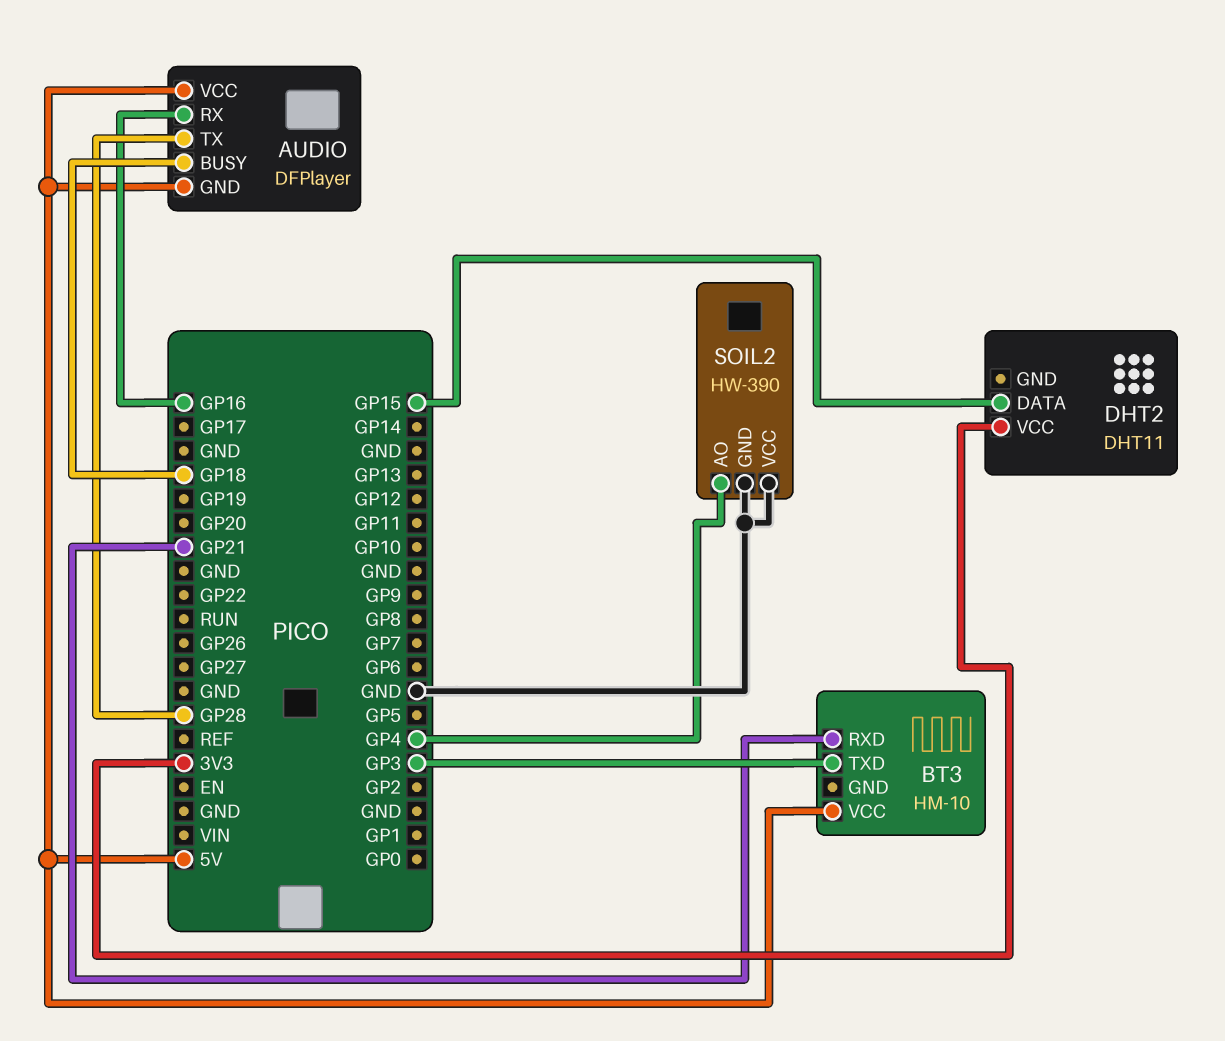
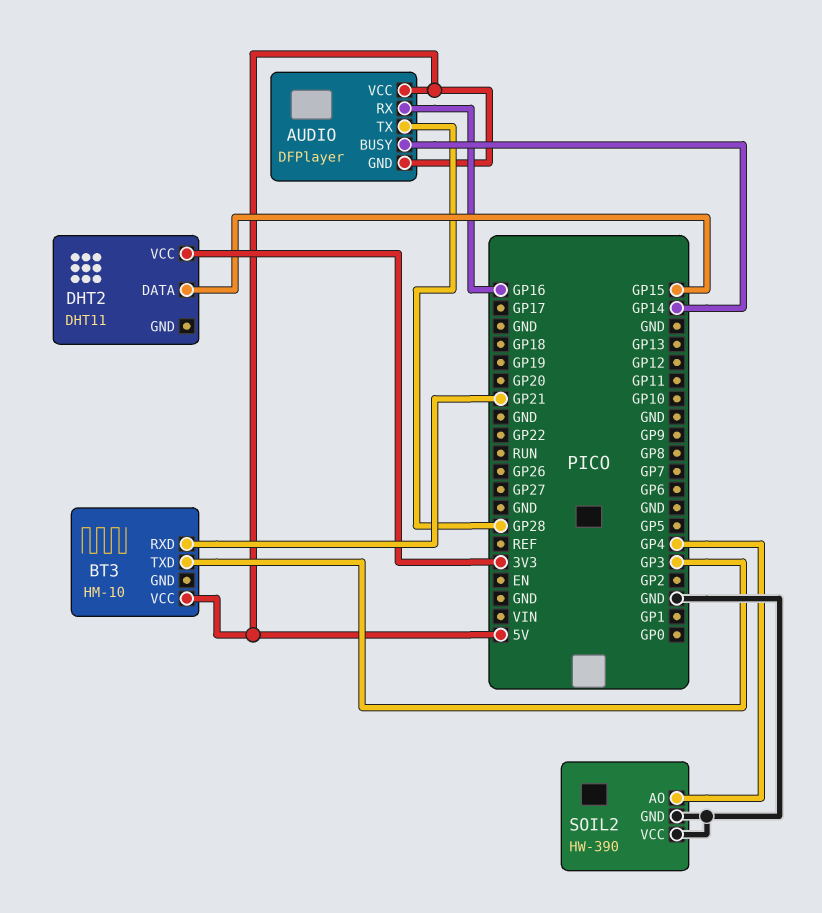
AUDIO pin BUSY: GP18 -> GP14

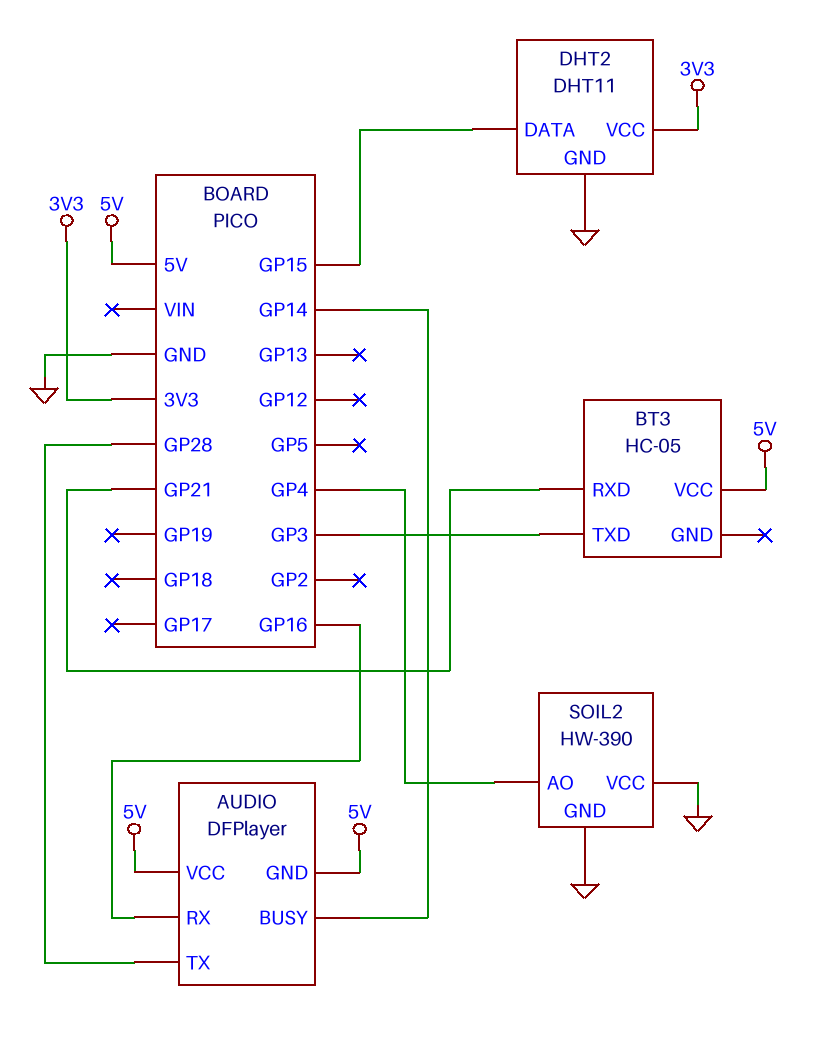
BT3: HM-10 -> HC-05
DHT2 pin GND: none -> GND

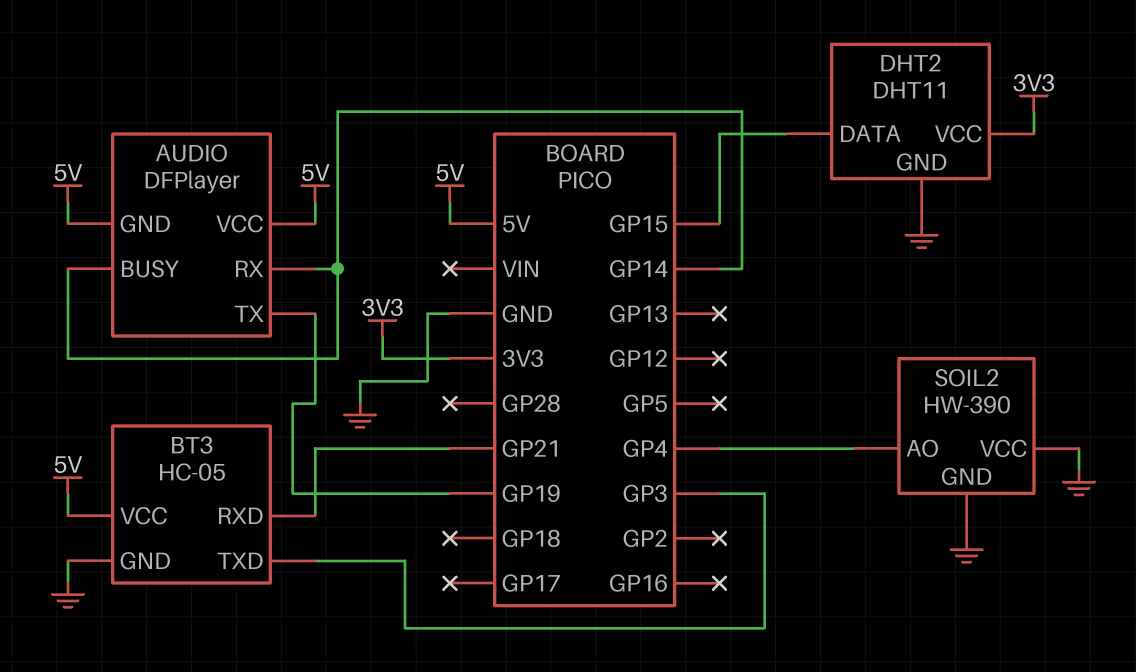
AUDIO pin RX: GP16 -> GP14
AUDIO pin TX: GP28 -> GP19
BT3 pin GND: none -> GND

